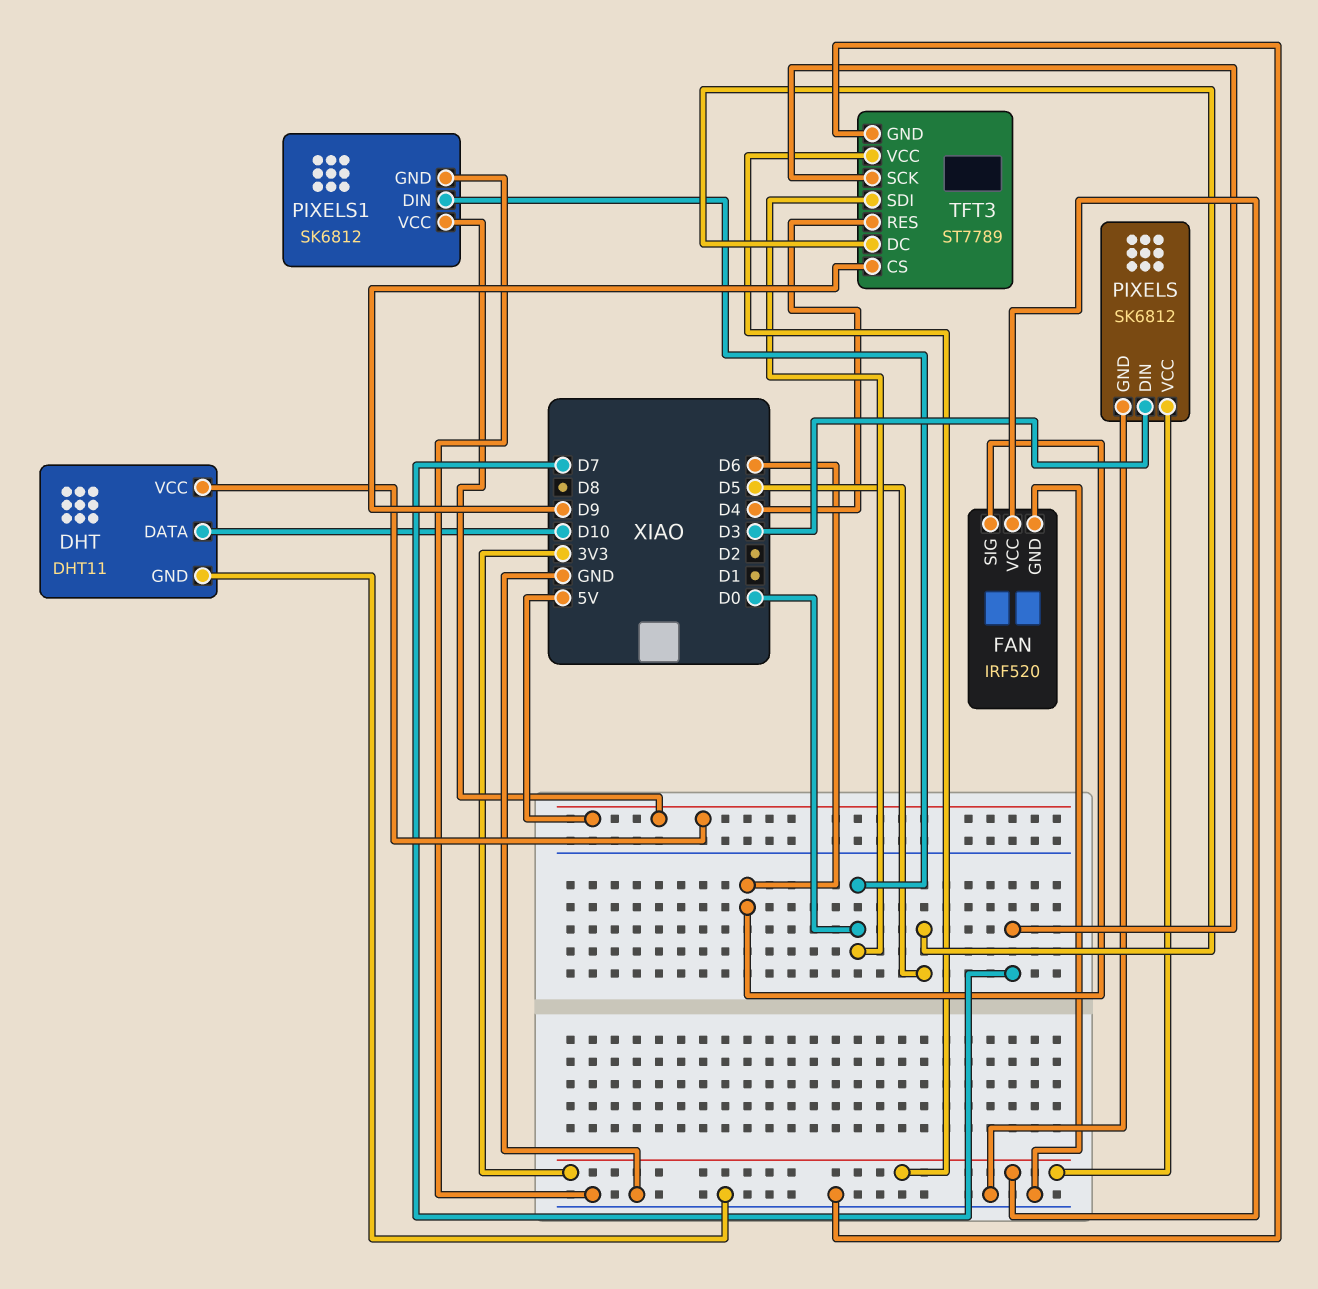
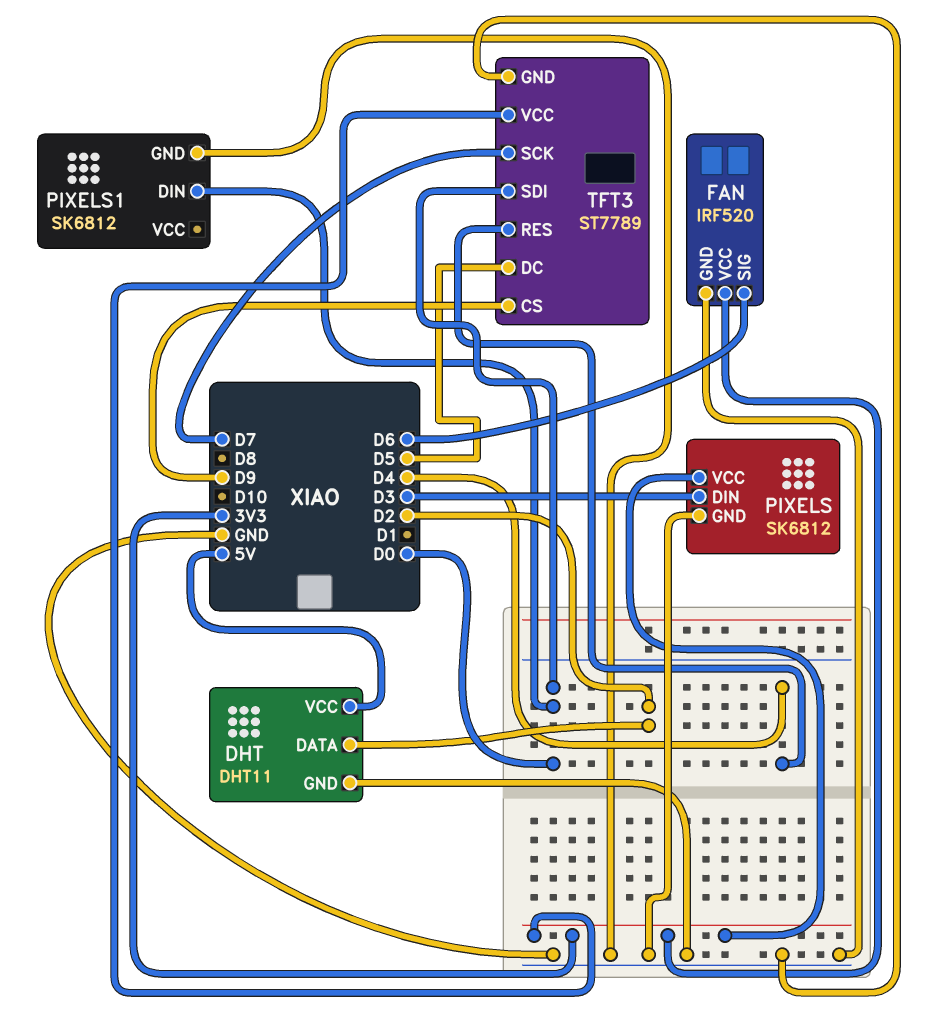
DHT pin DATA: D10 -> D2
PIXELS1 pin VCC: 5V -> none

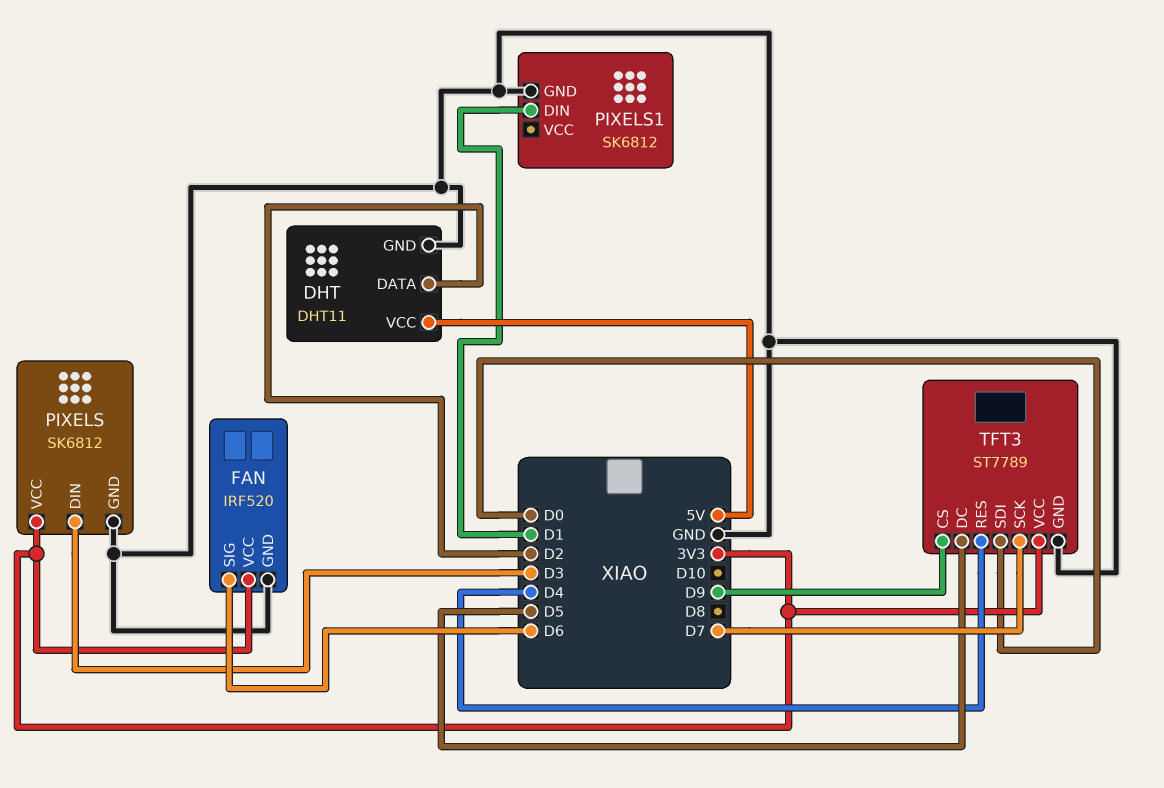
PIXELS1 pin DIN: D0 -> D1

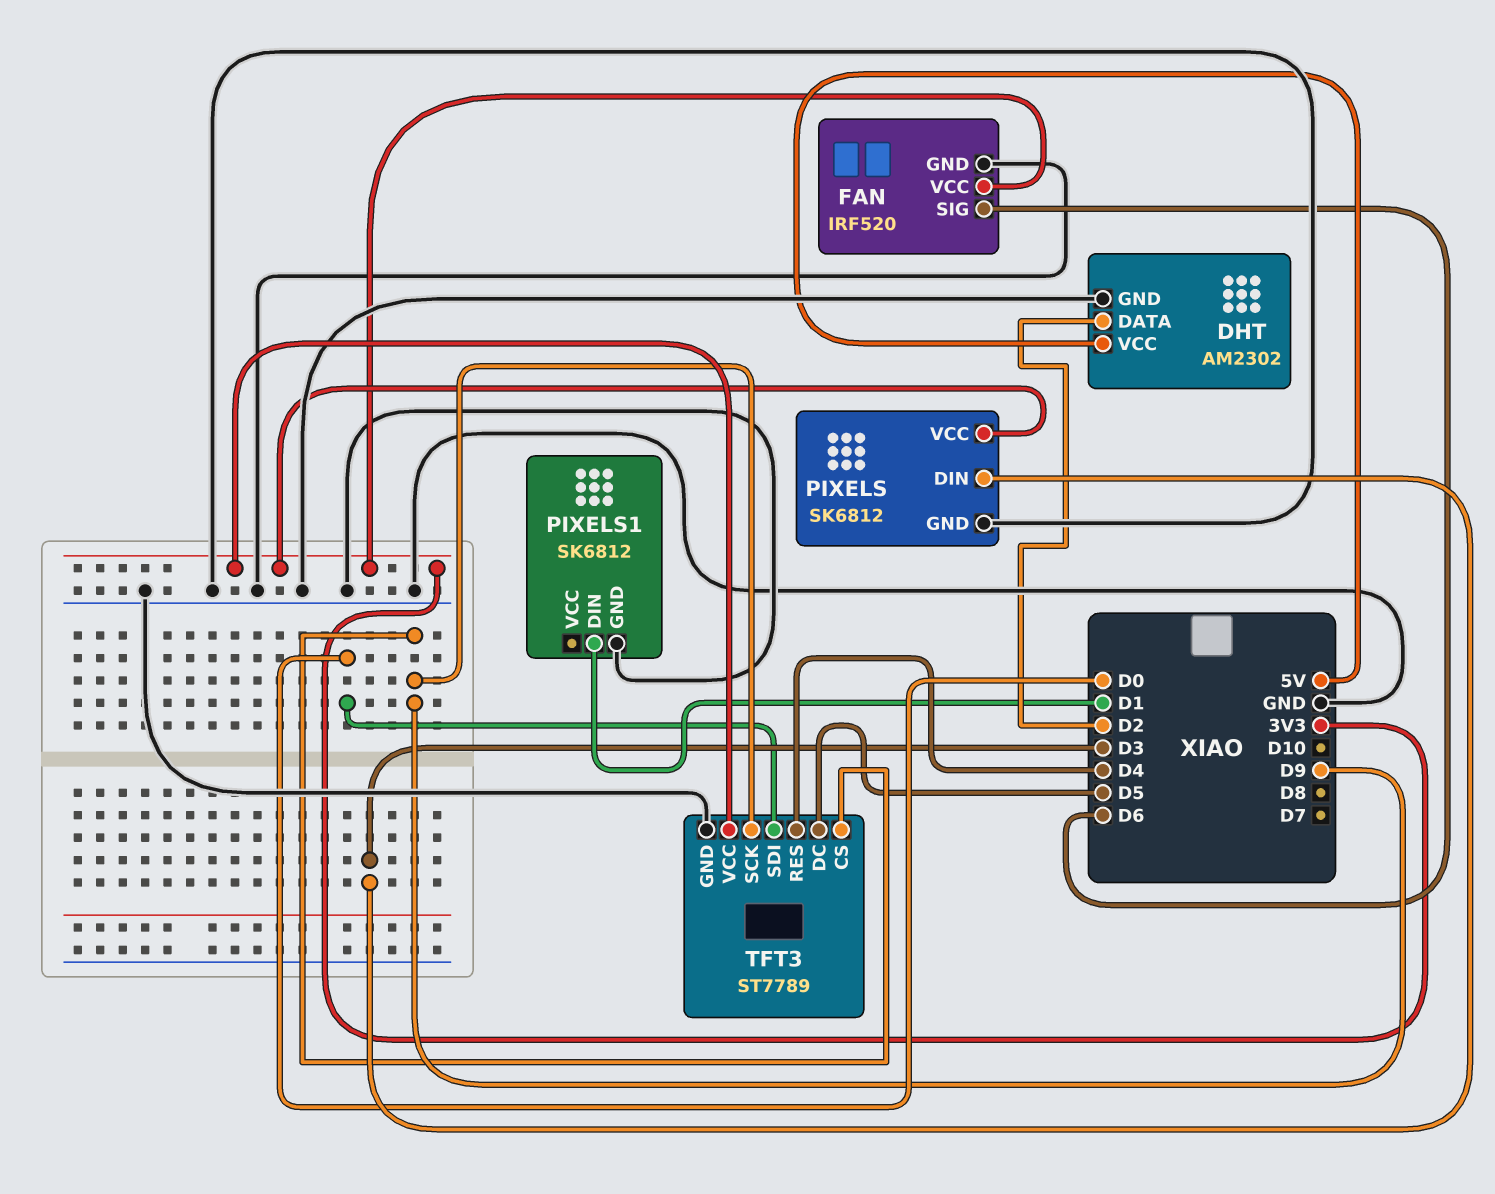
DHT: DHT11 -> AM2302
TFT3 pin SCK: D7 -> D9

